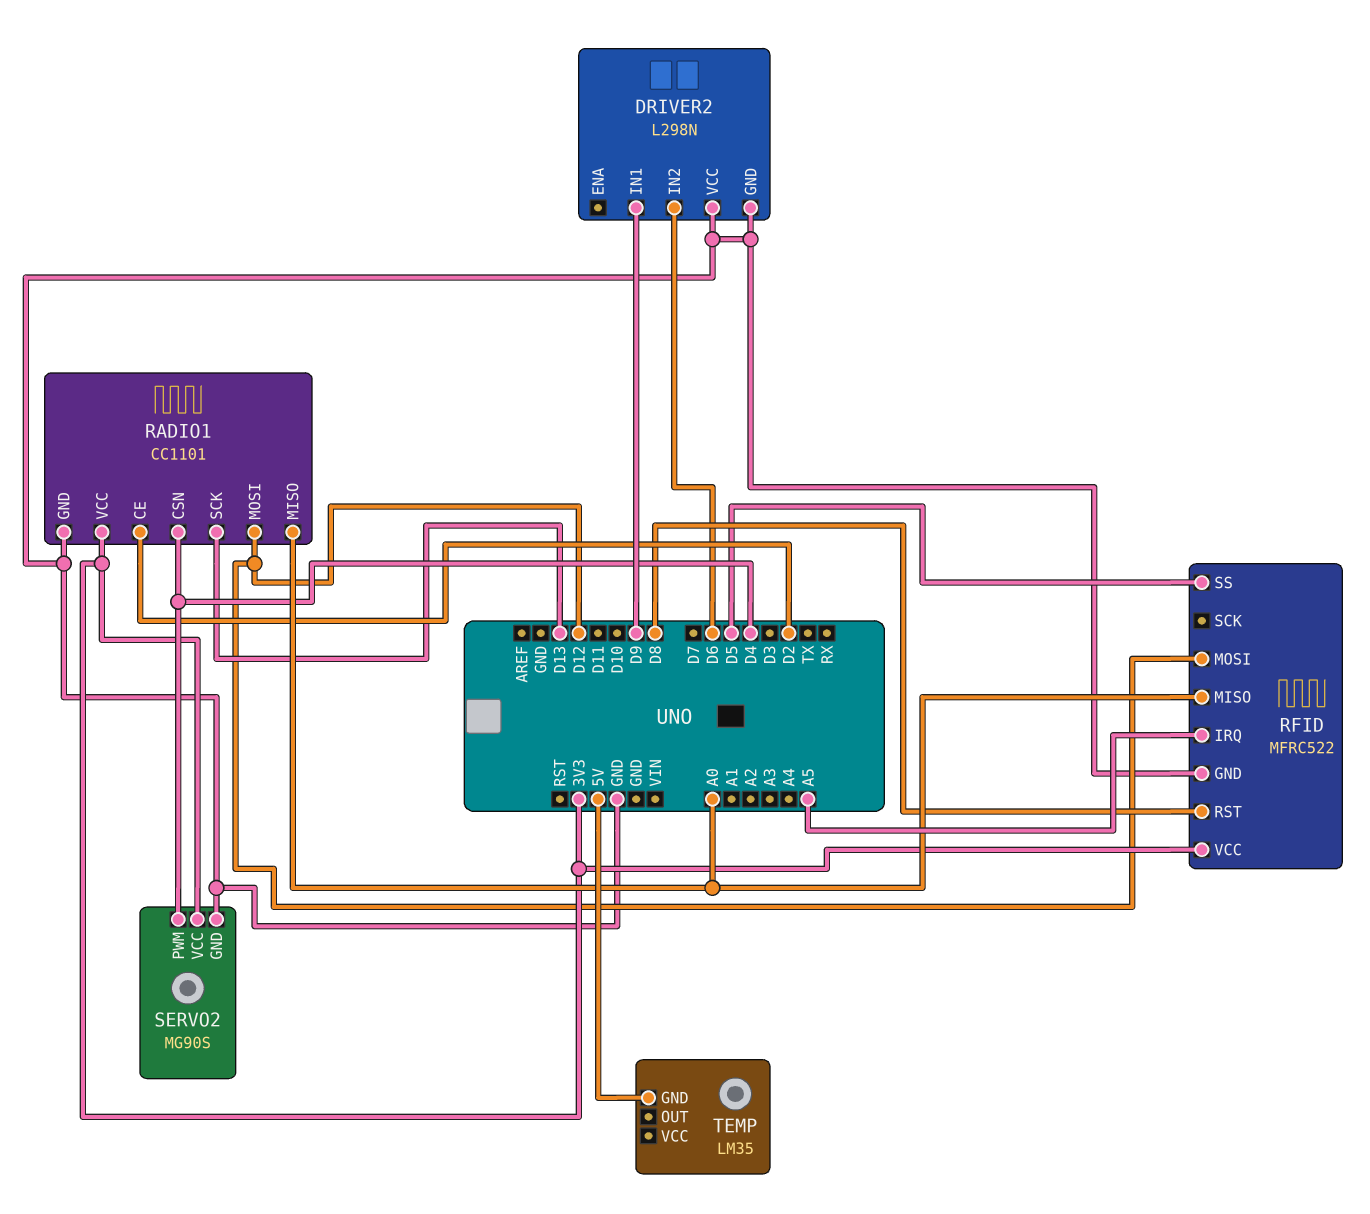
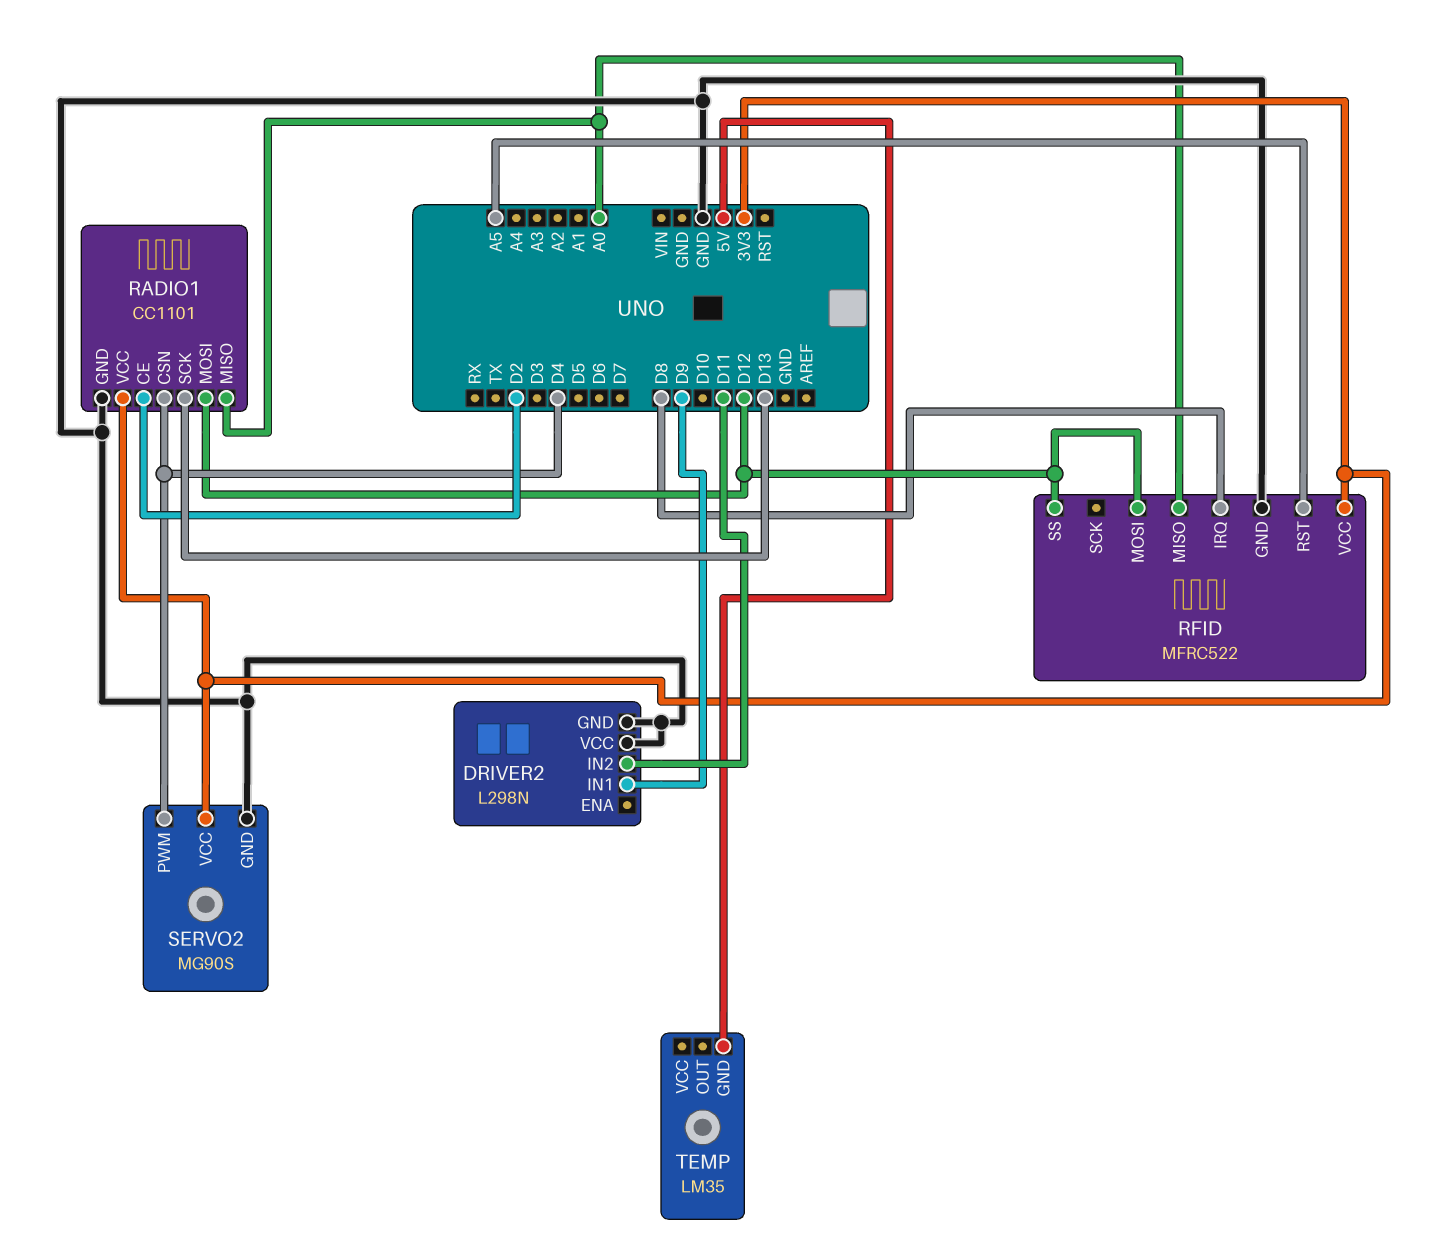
DRIVER2 pin IN2: D6 -> D11
RFID pin IRQ: A5 -> D8
RFID pin RST: D8 -> A5
RFID pin SS: D5 -> D12

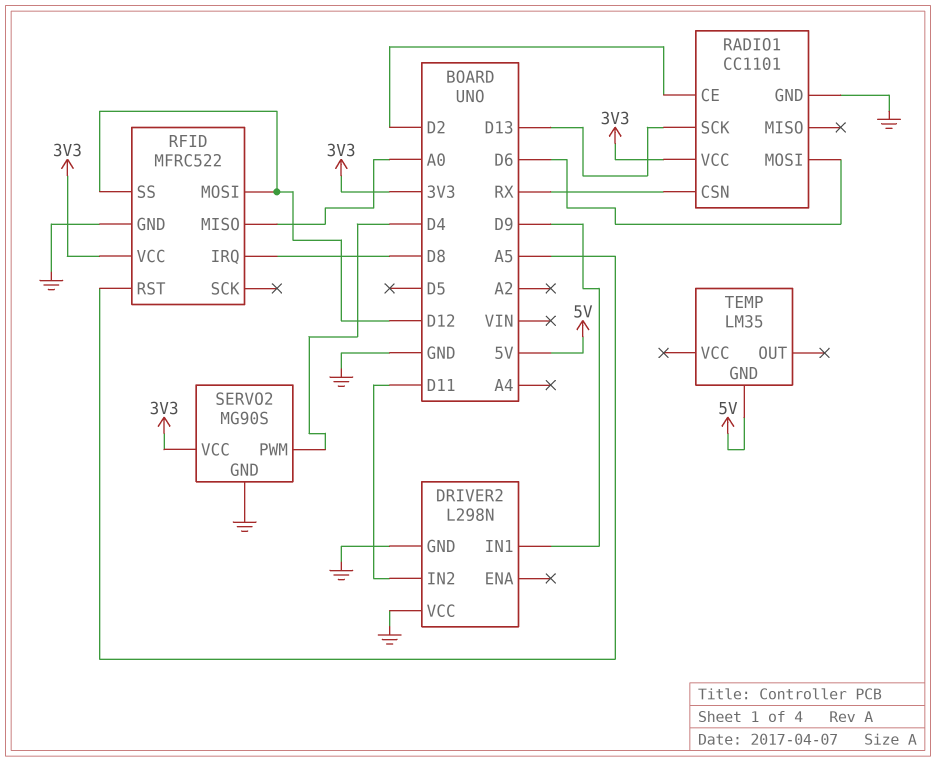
RADIO1 pin CSN: D4 -> RX
RADIO1 pin MISO: A0 -> none
RADIO1 pin MOSI: D12 -> D6

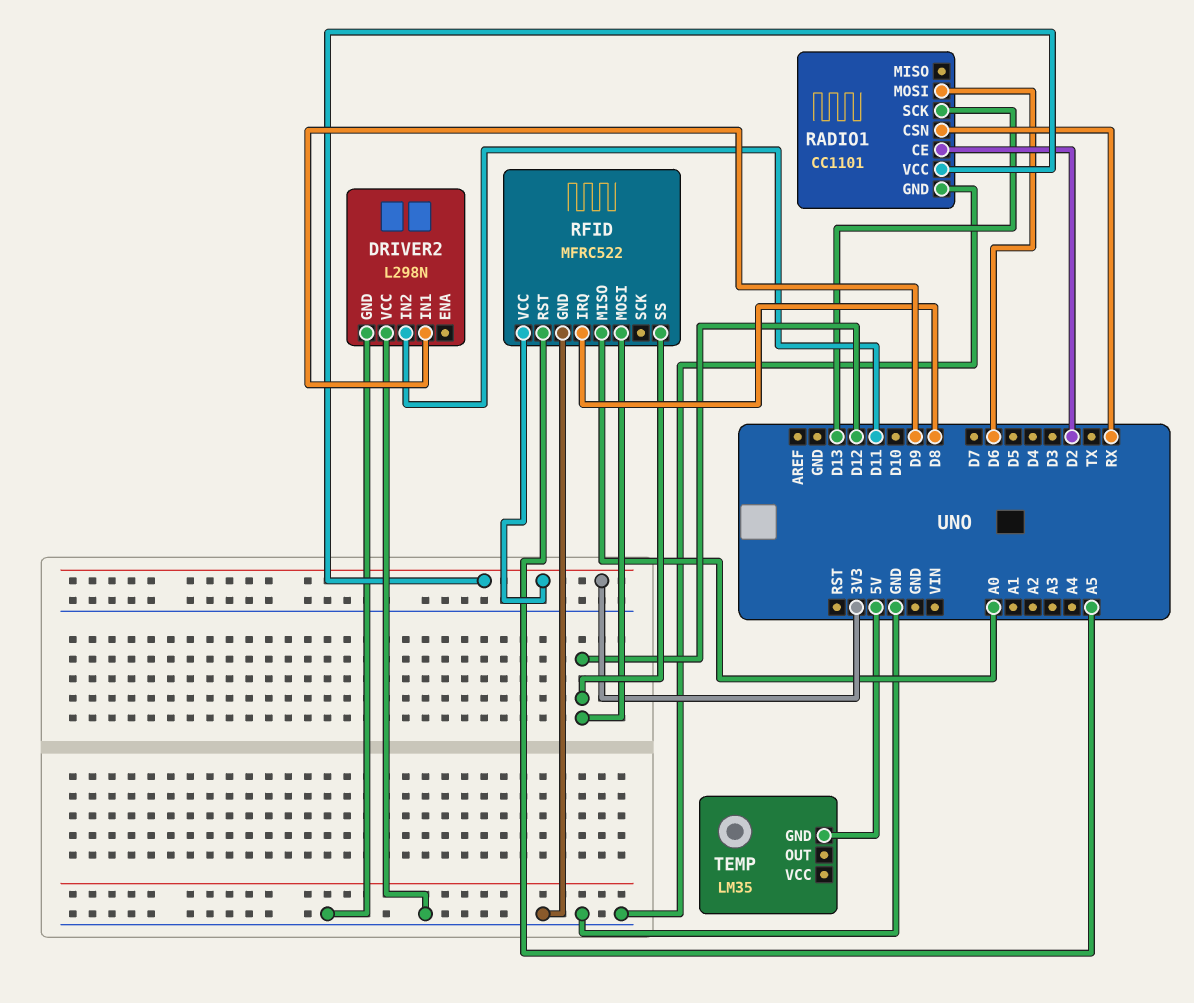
SERVO2: MG90S -> none
SERVO2 pin GND: GND -> none
SERVO2 pin PWM: D4 -> none
SERVO2 pin VCC: 3V3 -> none

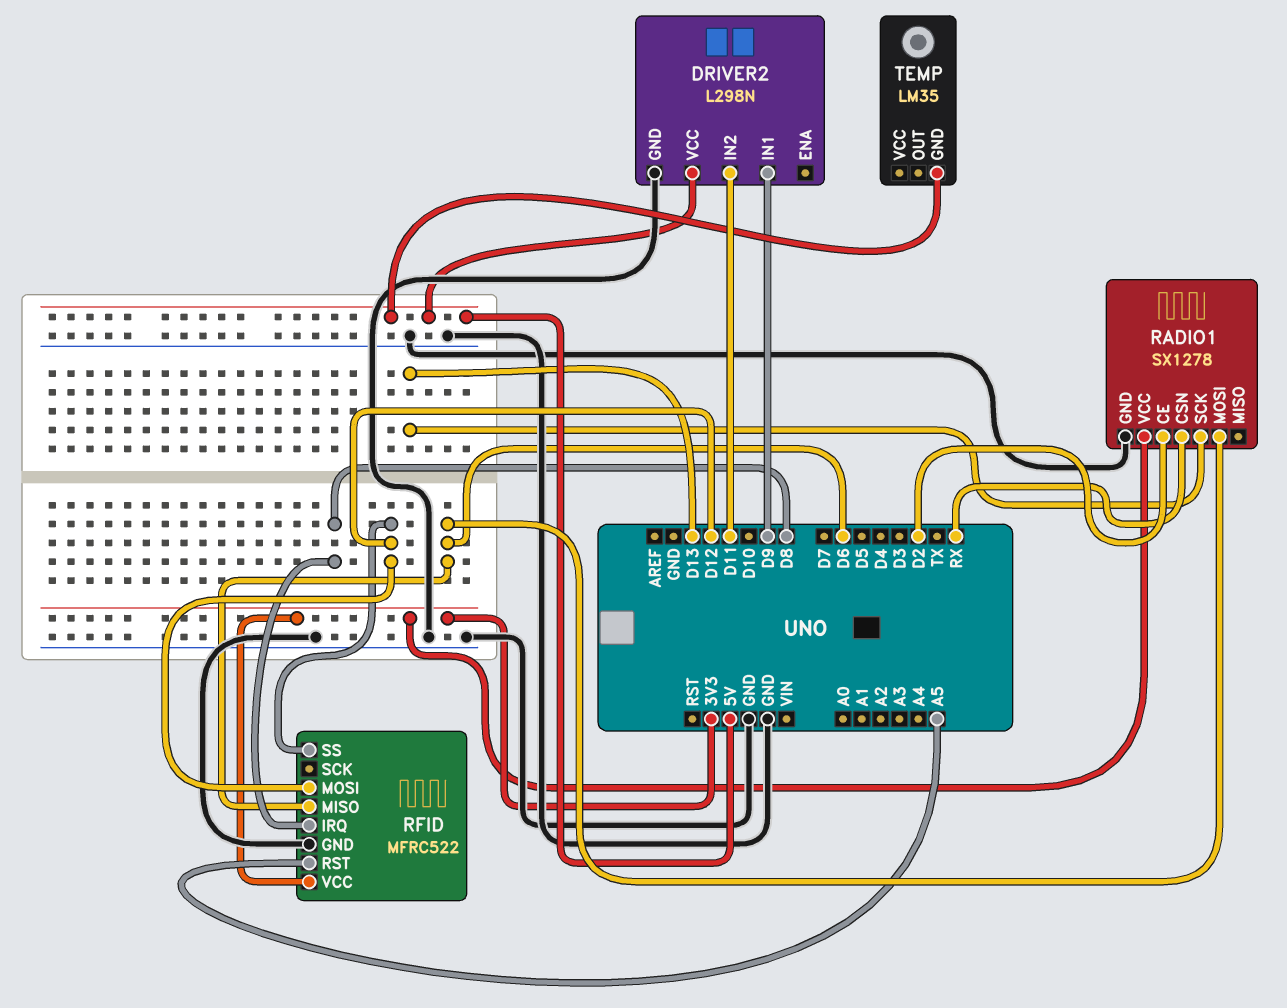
DRIVER2 pin VCC: GND -> 5V
RADIO1: CC1101 -> SX1278
RFID pin MISO: A0 -> D6

